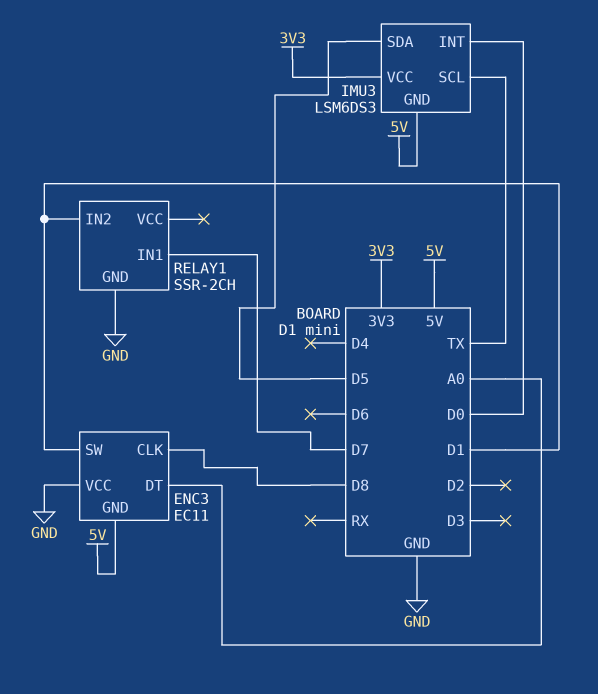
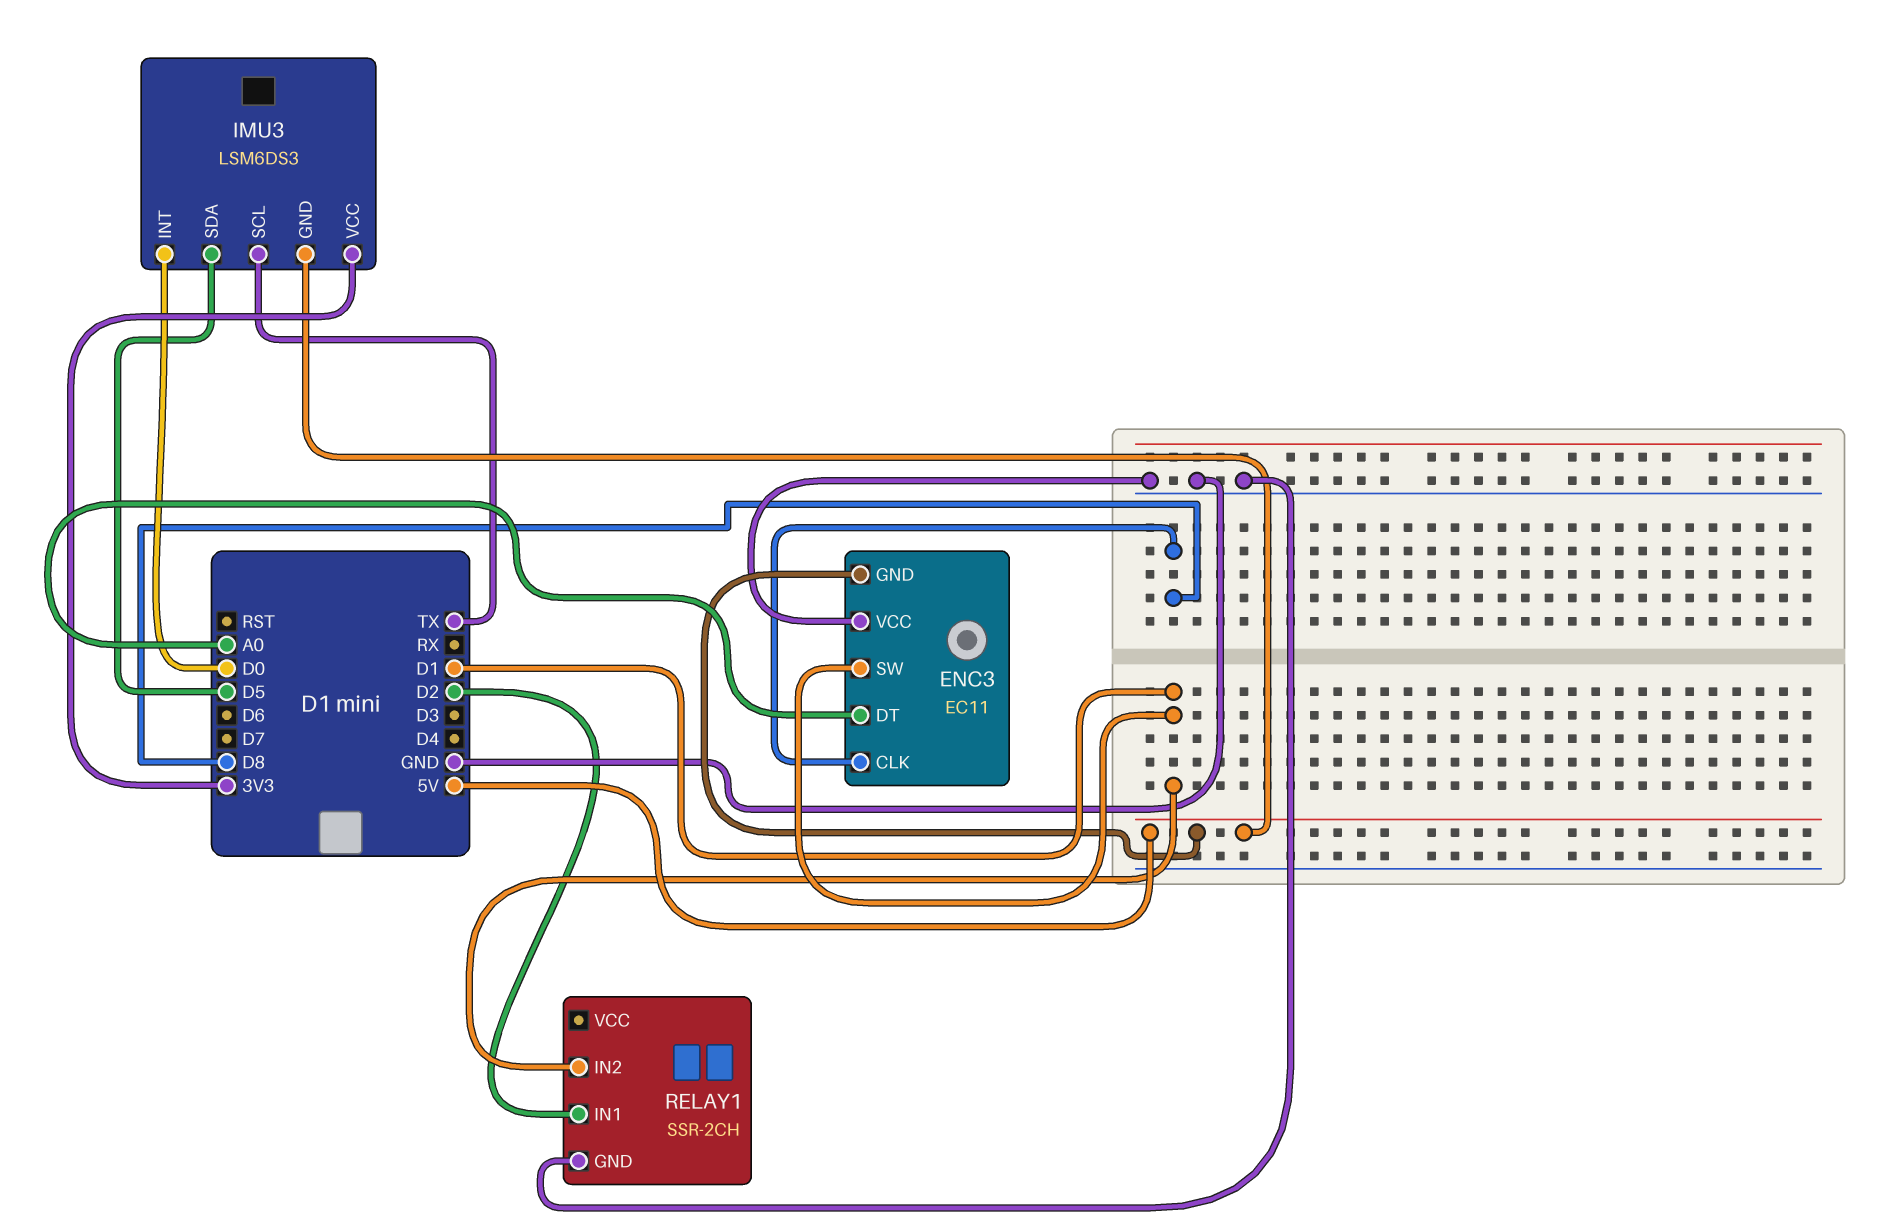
RELAY1 pin IN1: D7 -> D2

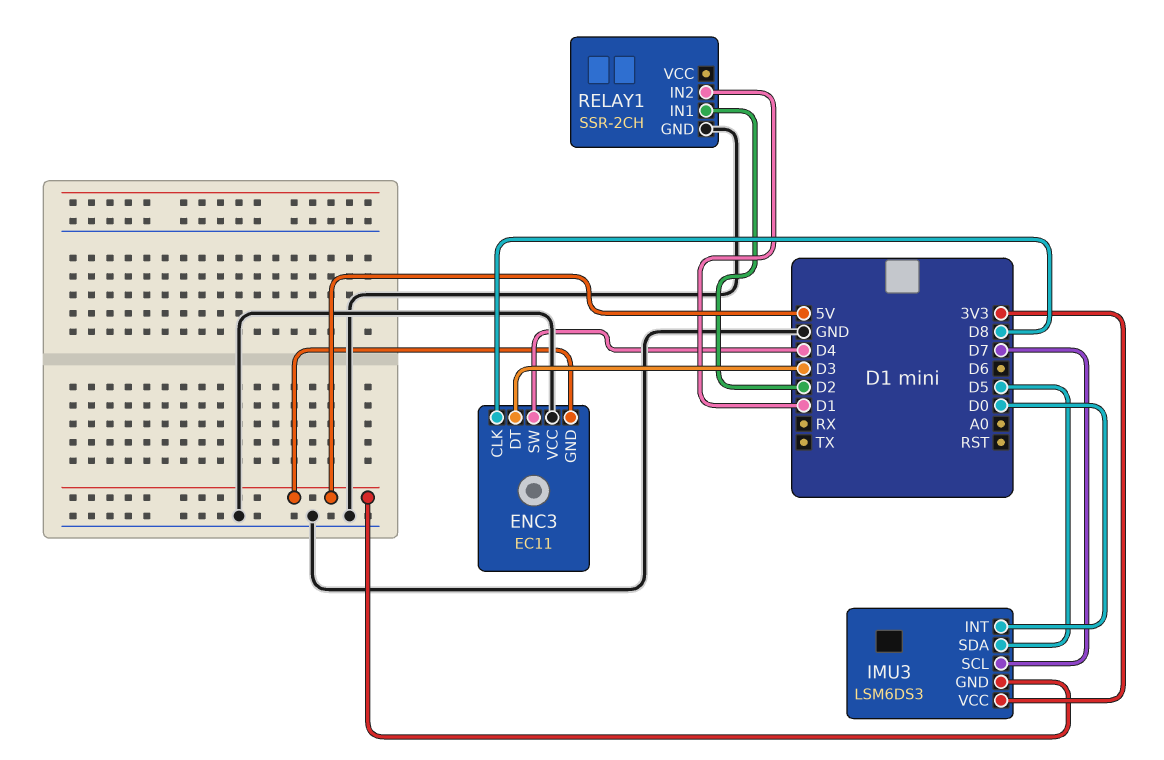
ENC3 pin DT: A0 -> D3
ENC3 pin SW: D1 -> D4
IMU3 pin SCL: TX -> D7

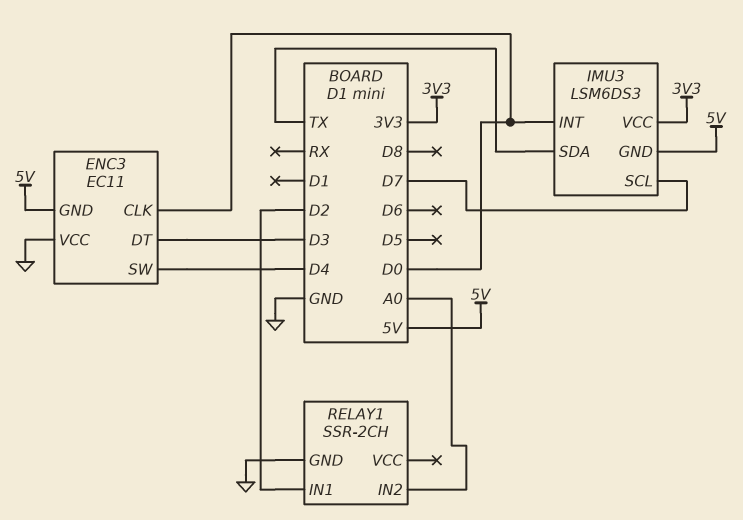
ENC3 pin CLK: D8 -> D0
IMU3 pin SDA: D5 -> TX
RELAY1 pin IN2: D1 -> A0

